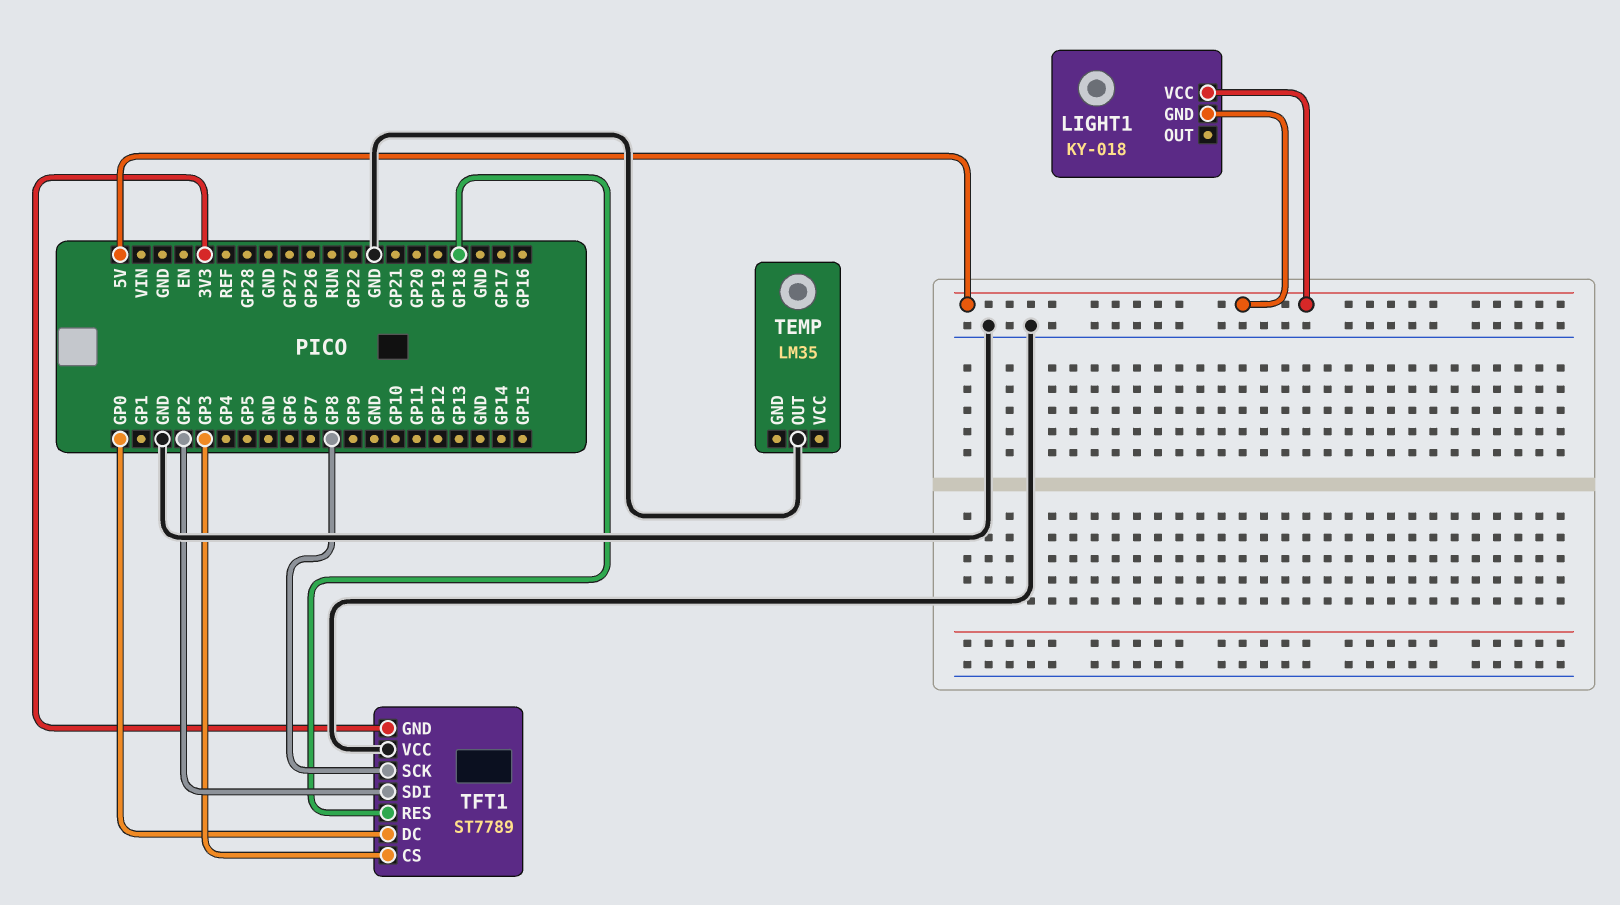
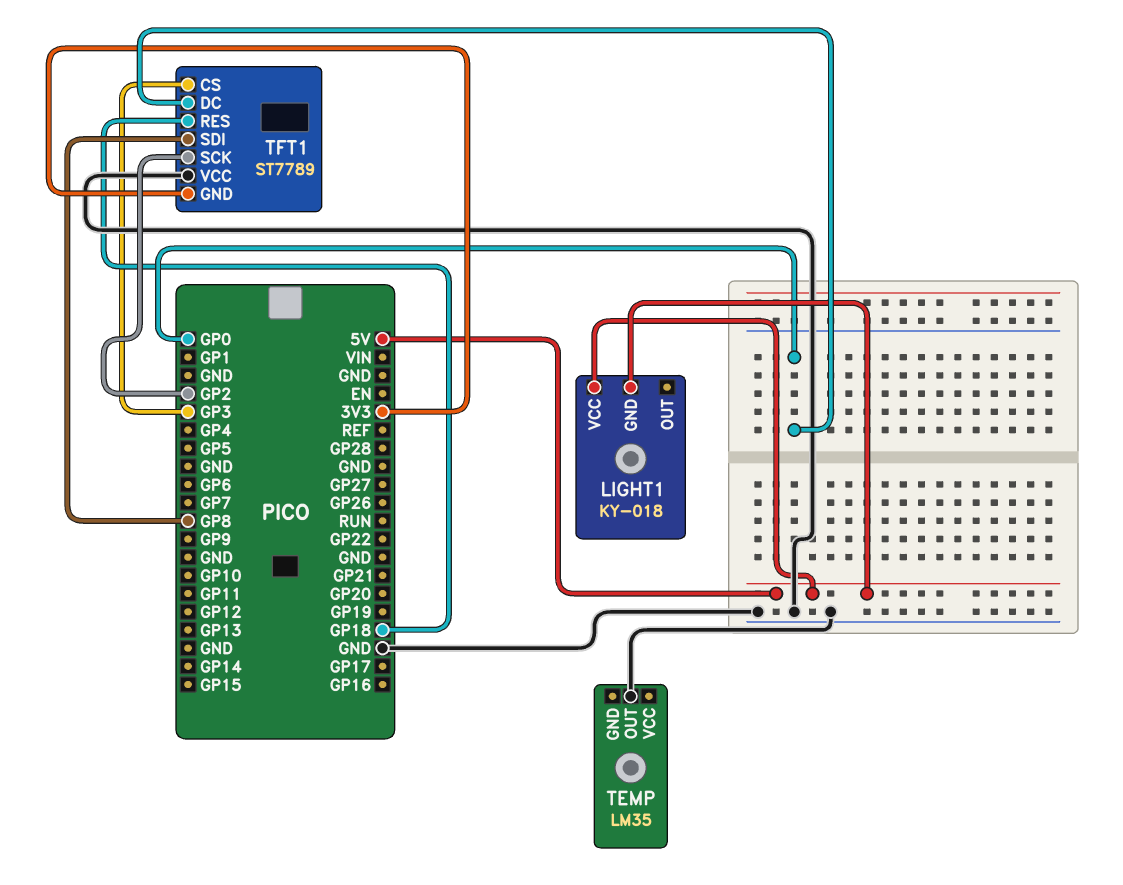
TFT1 pin SCK: GP8 -> GP2
TFT1 pin SDI: GP2 -> GP8

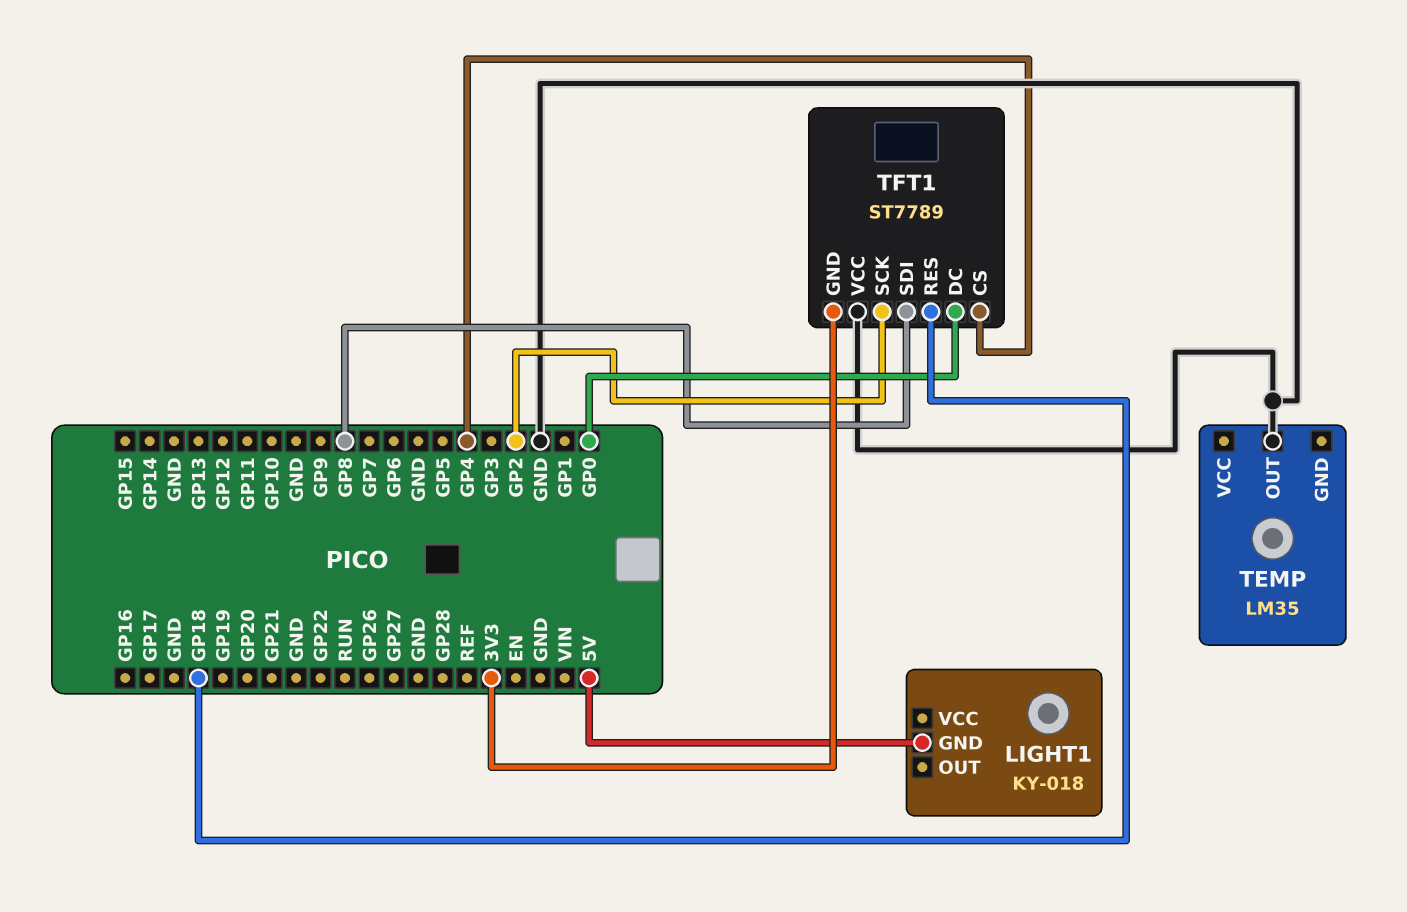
LIGHT1 pin VCC: 5V -> none
TFT1 pin CS: GP3 -> GP4

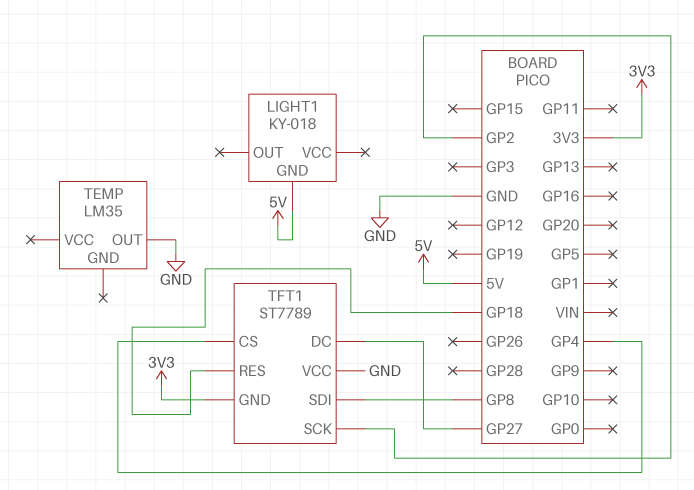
TFT1 pin DC: GP0 -> GP27

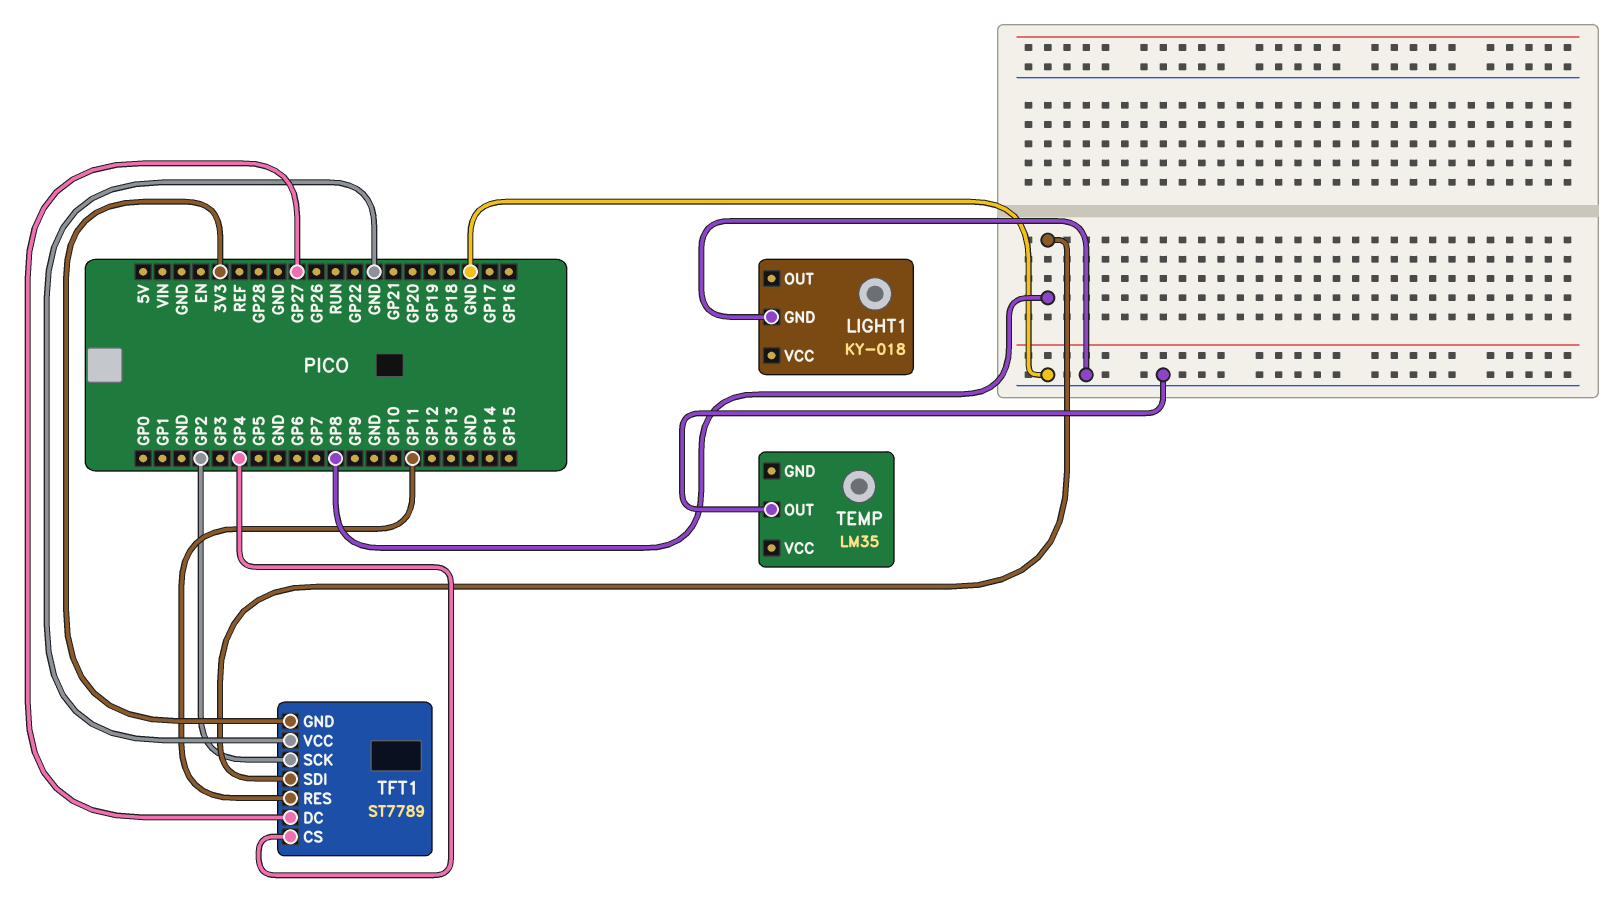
LIGHT1 pin GND: 5V -> GND
TFT1 pin RES: GP18 -> GP11

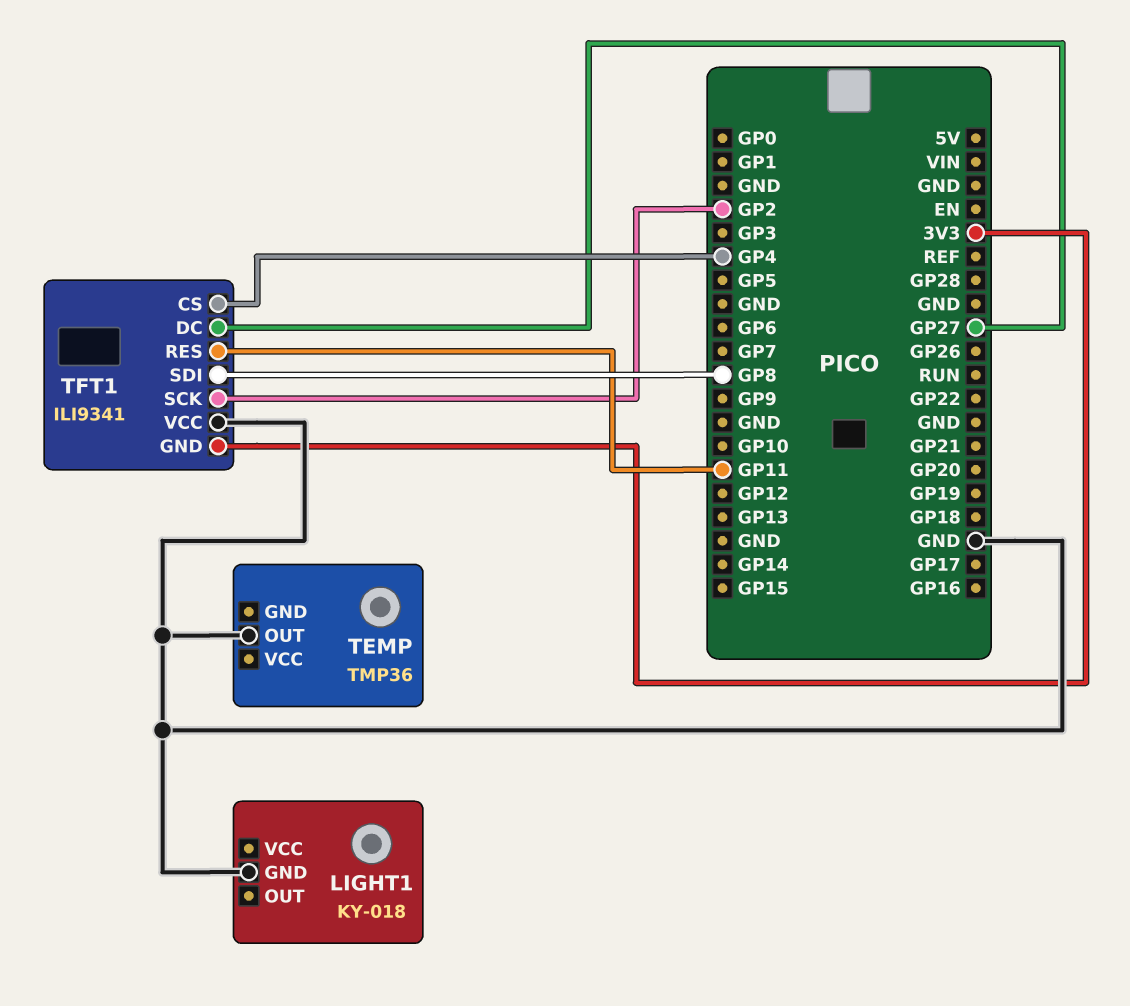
TEMP: LM35 -> TMP36
TFT1: ST7789 -> ILI9341

